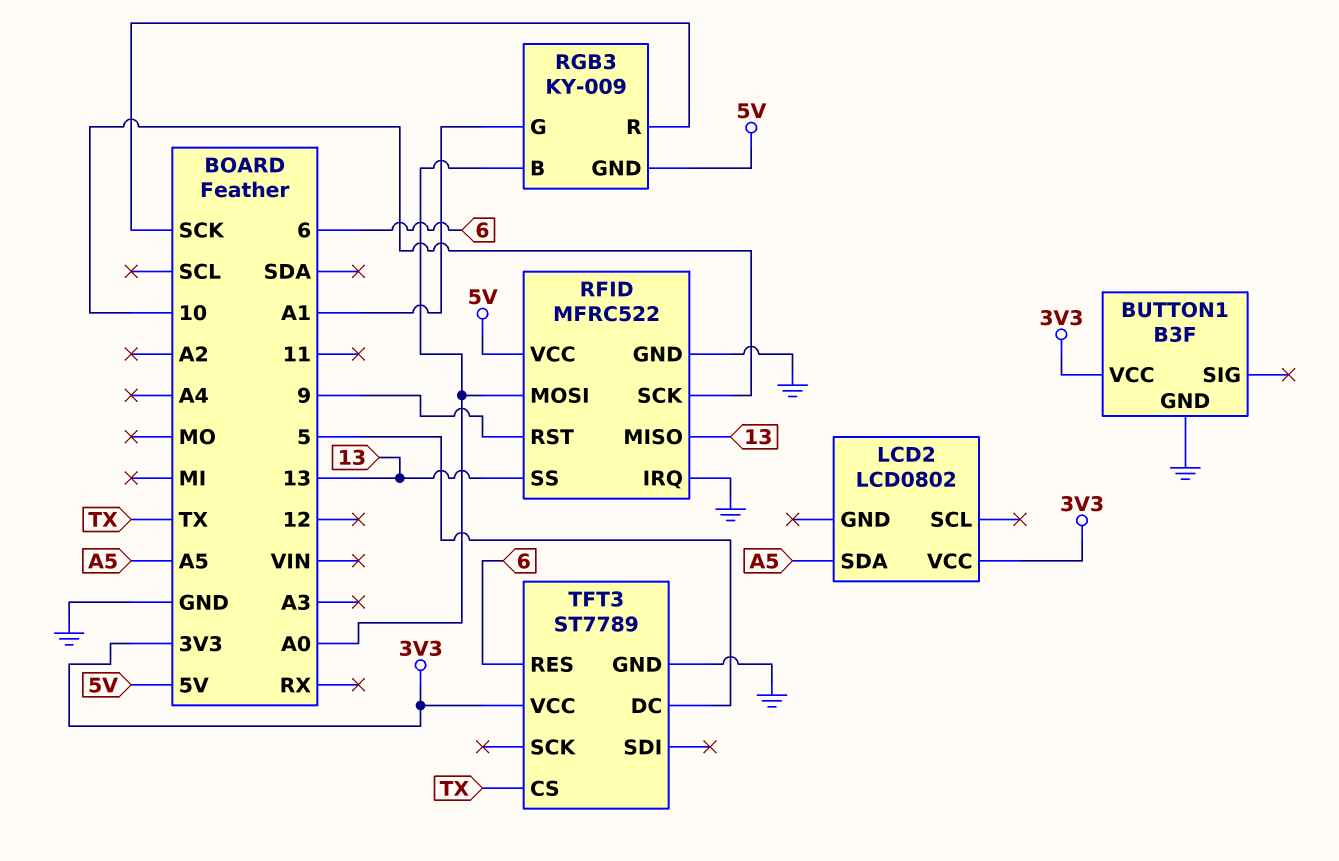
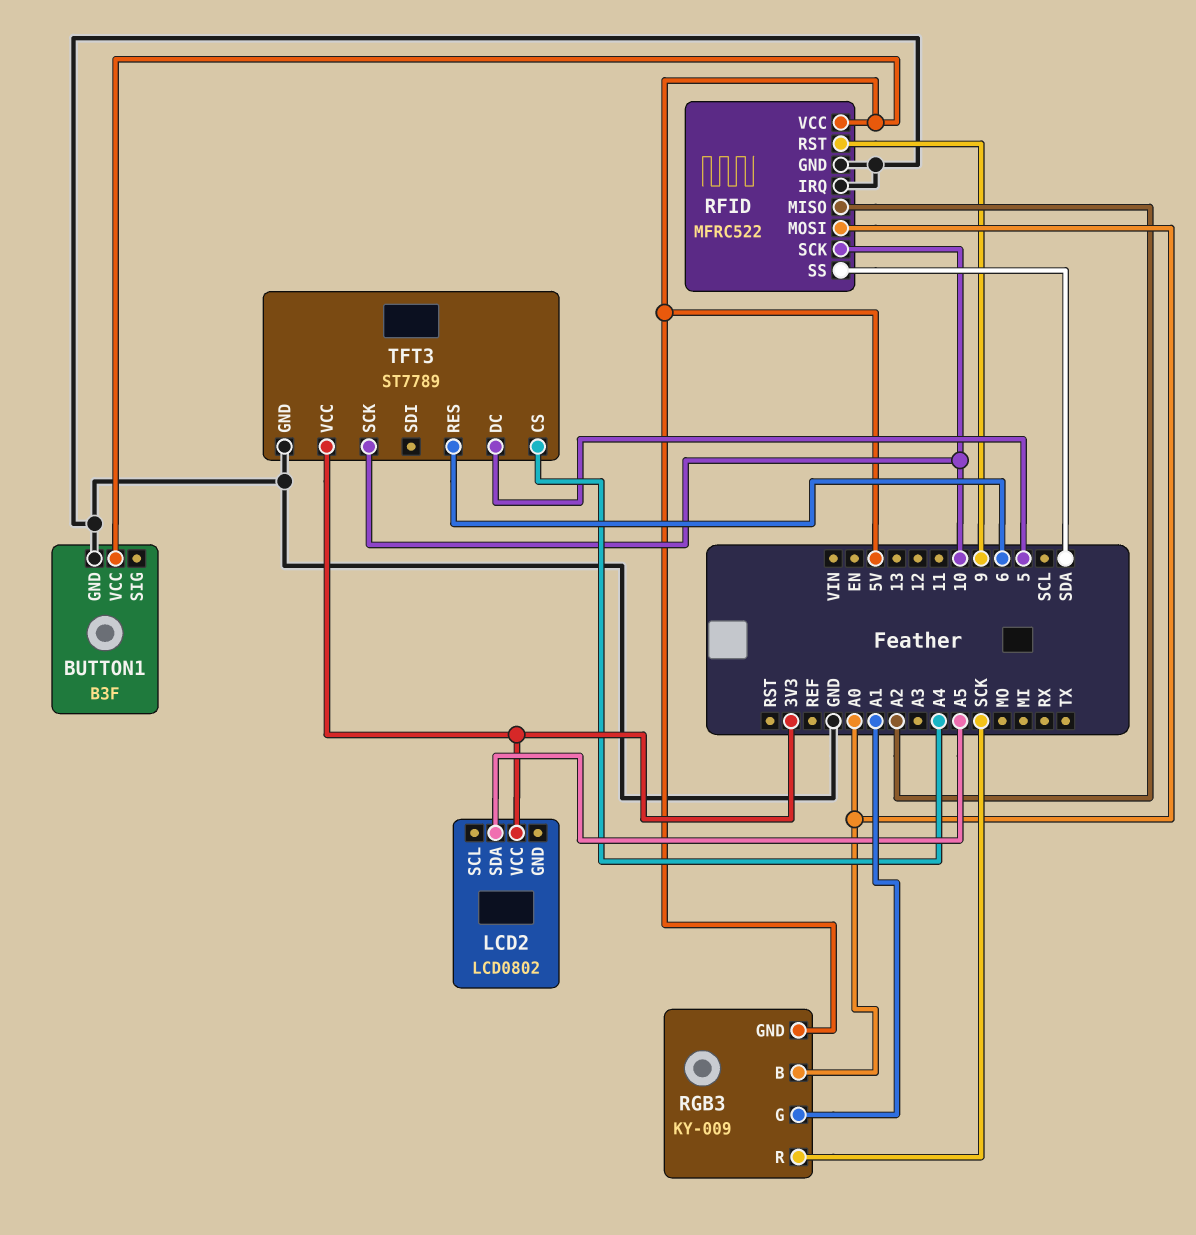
BUTTON1 pin VCC: 3V3 -> 5V
RFID pin MISO: 13 -> A2
RFID pin SS: 13 -> SDA
TFT3 pin CS: TX -> A4
TFT3 pin SCK: none -> 10

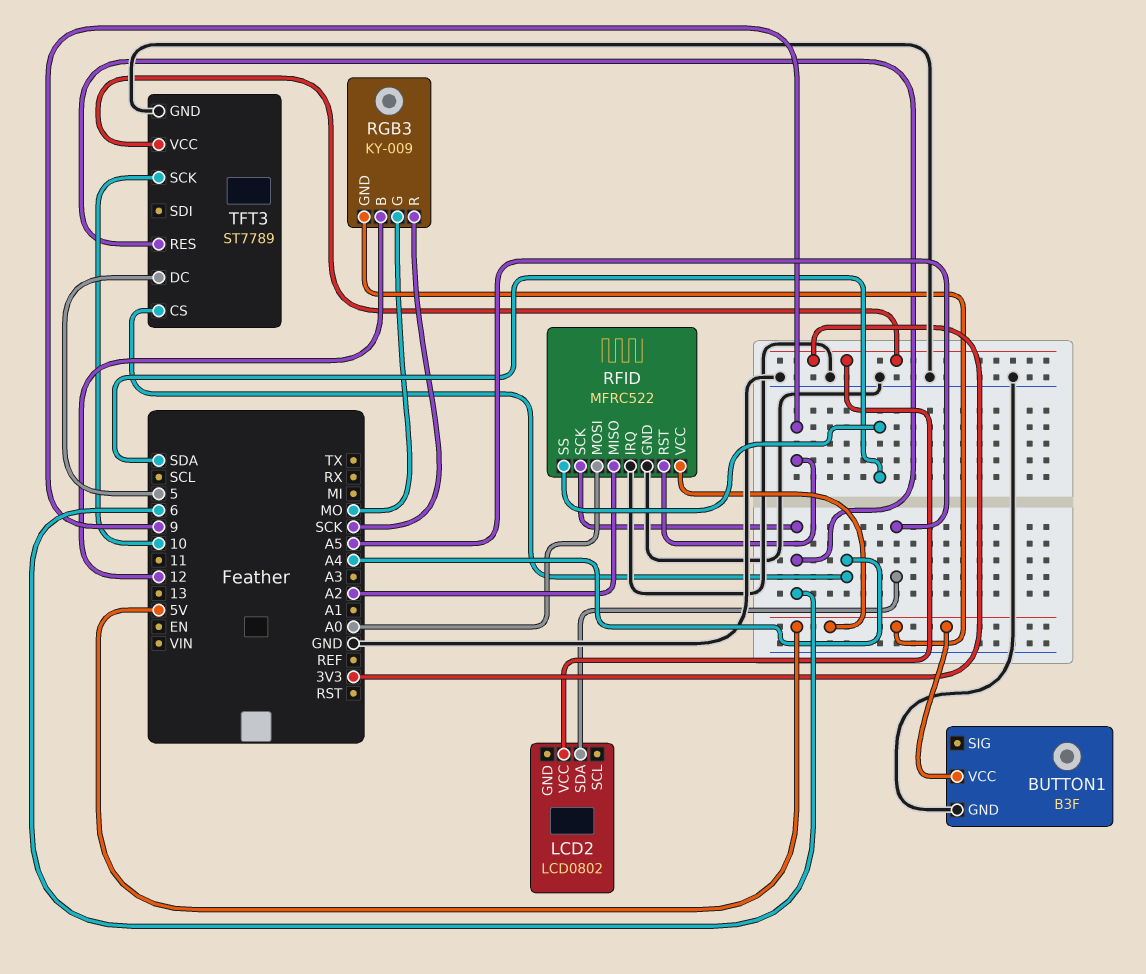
RFID pin SCK: 10 -> 6
RGB3 pin B: A0 -> 12
RGB3 pin G: A1 -> MO

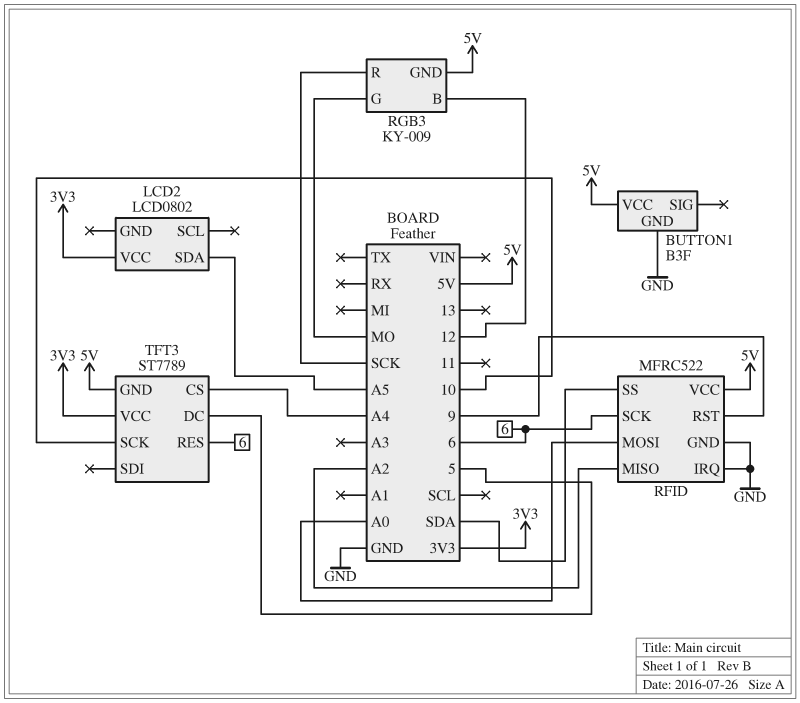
TFT3 pin GND: GND -> 5V

